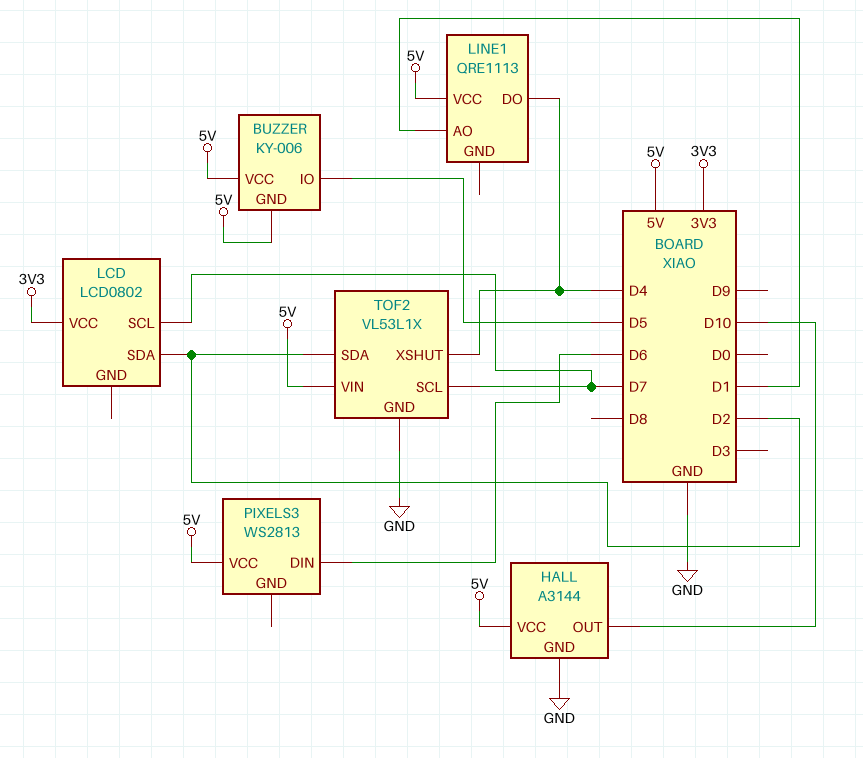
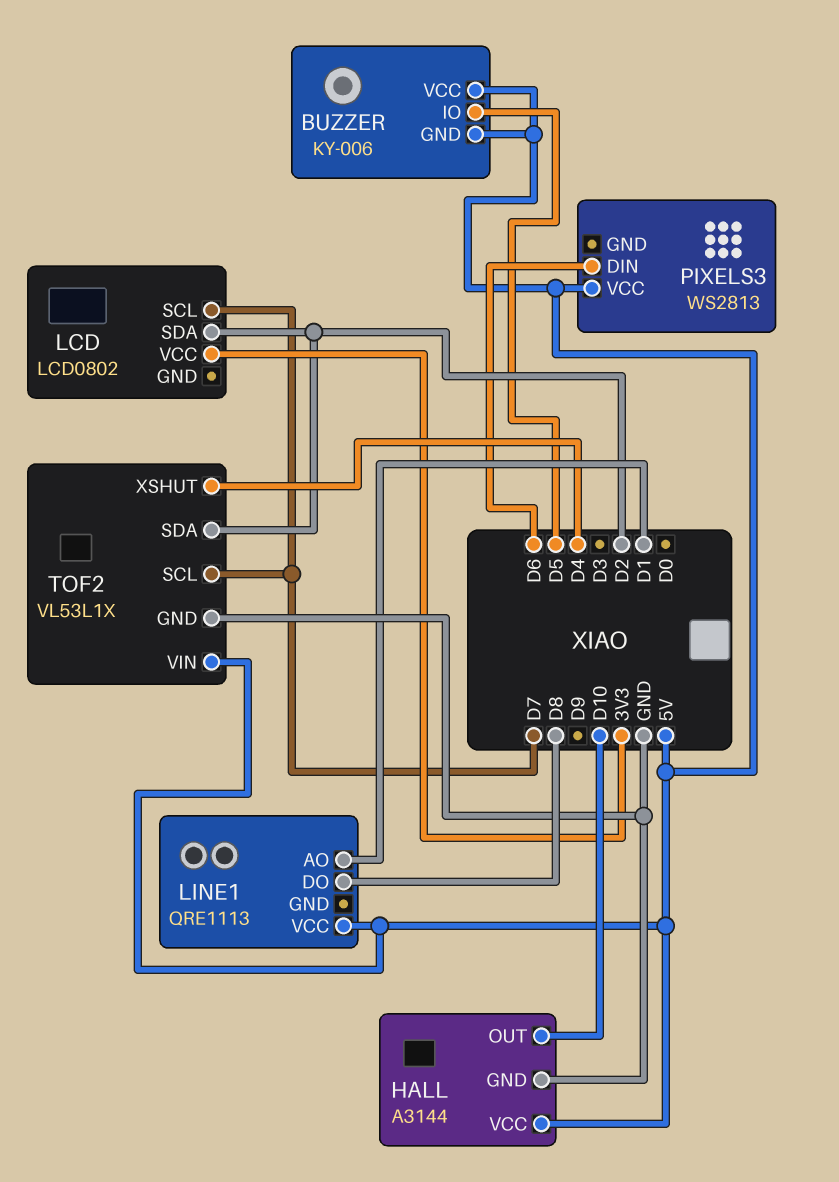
LINE1 pin DO: D4 -> D8

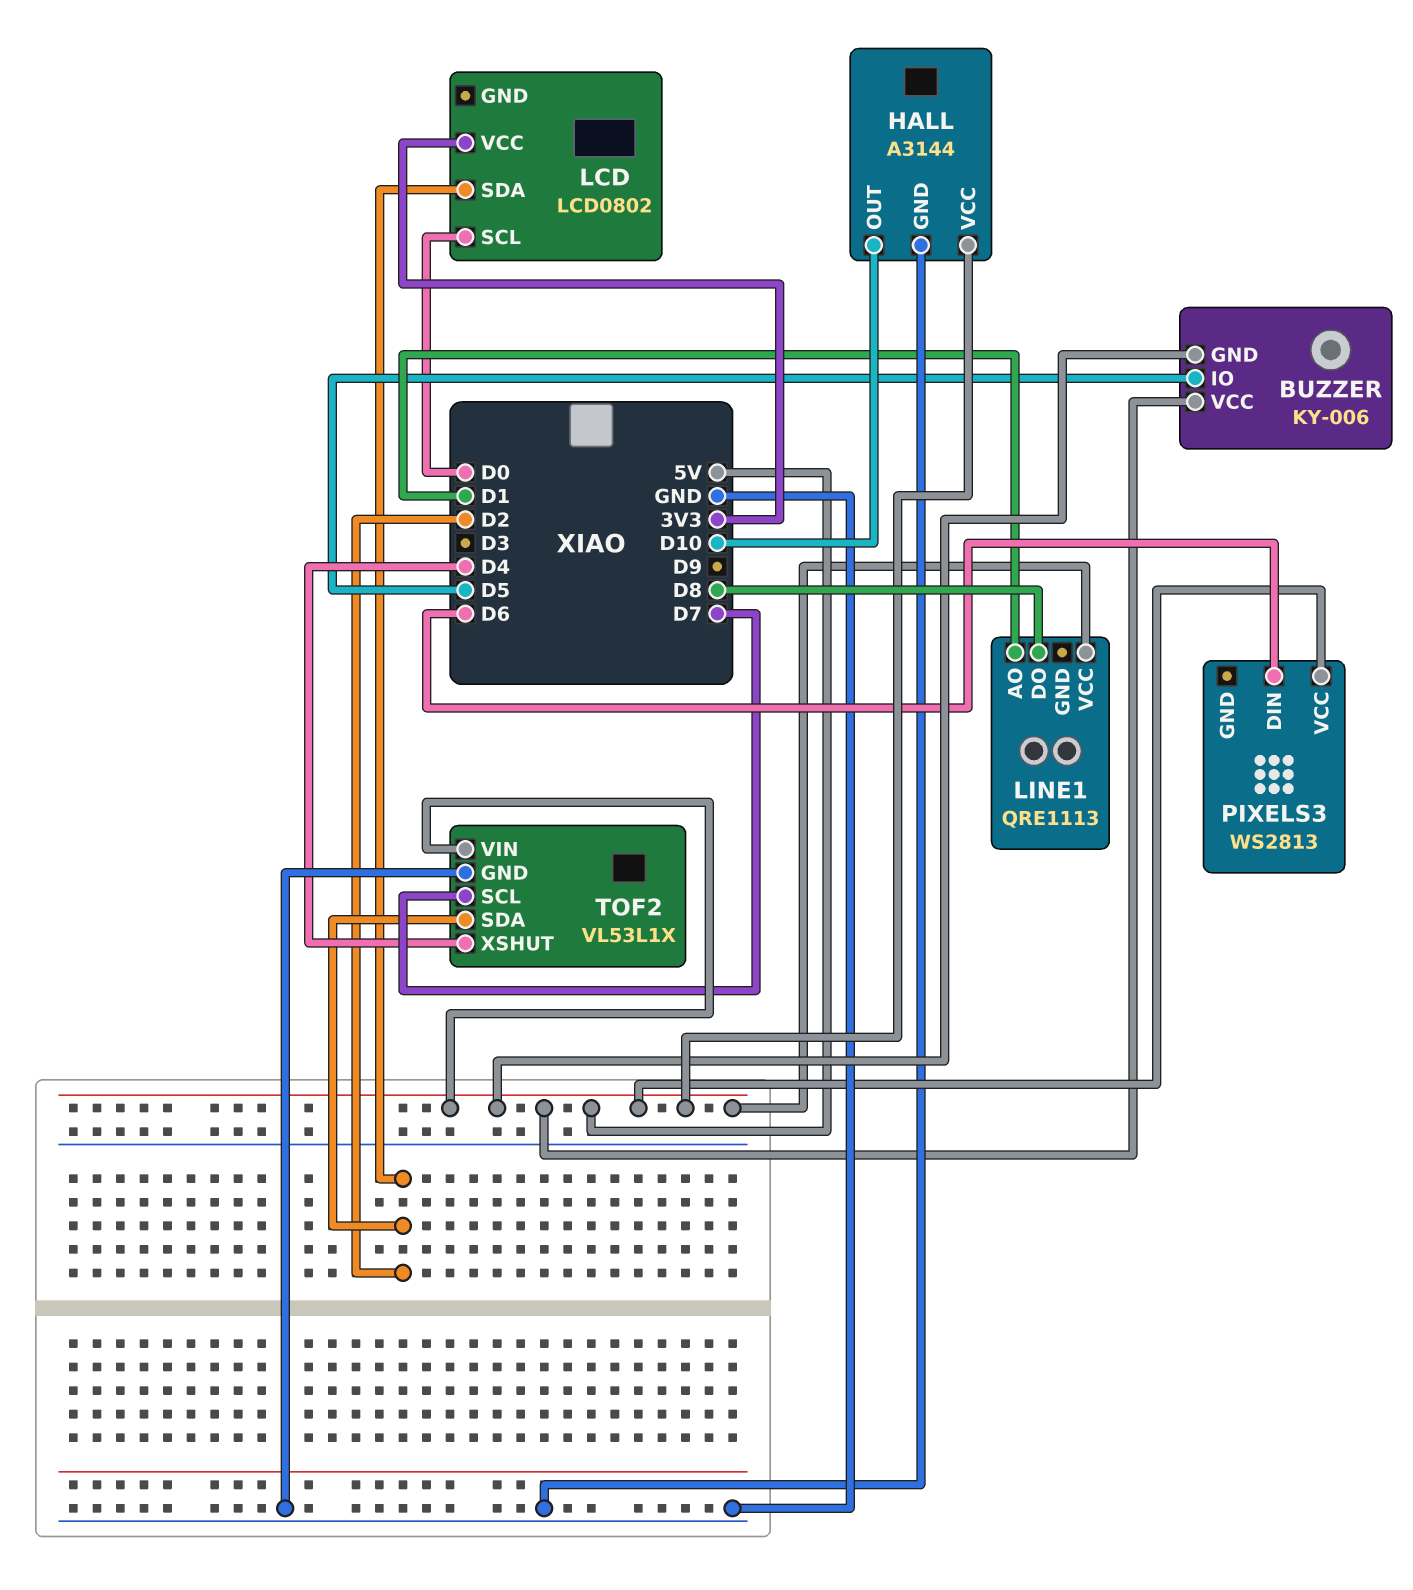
LCD pin SCL: D7 -> D0

